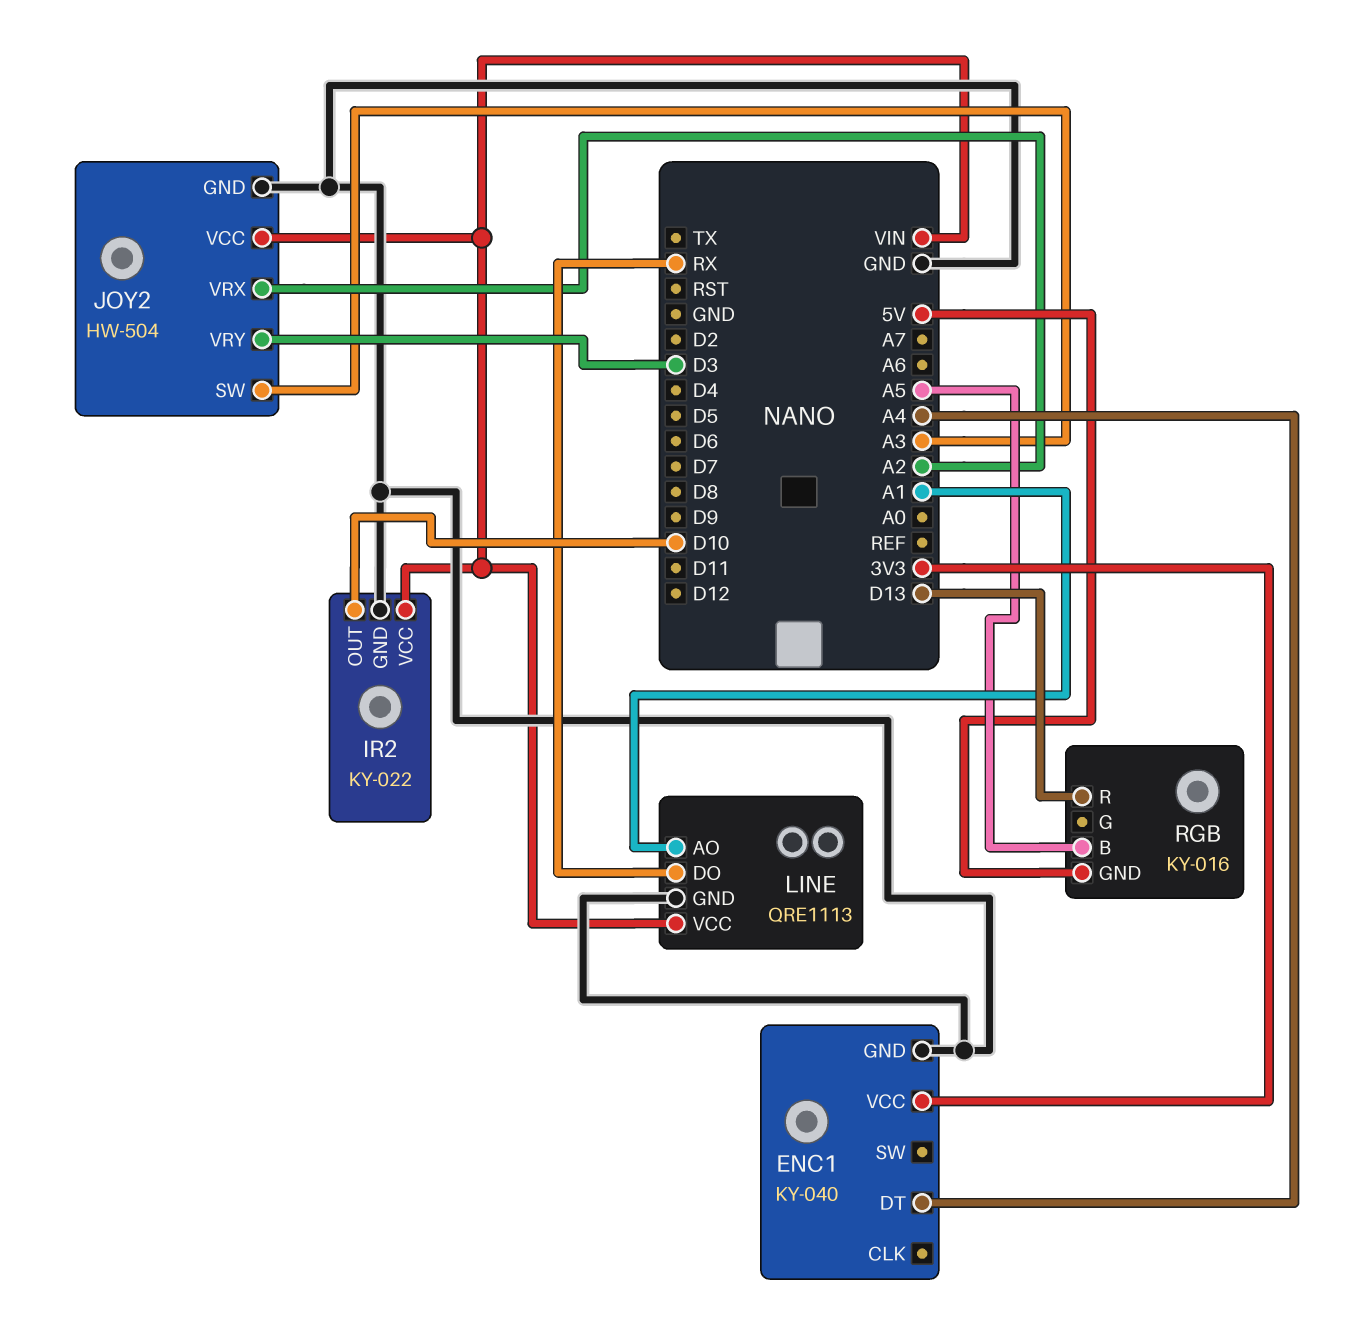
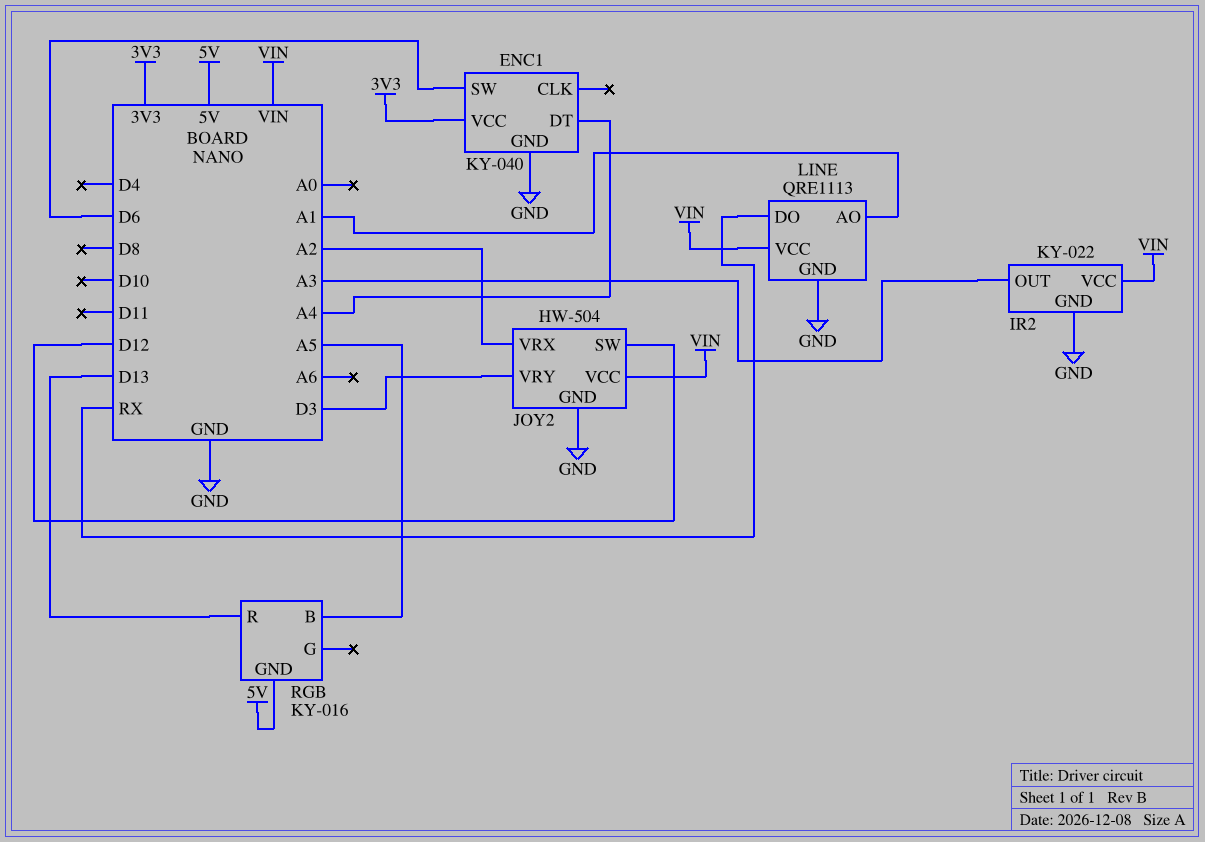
ENC1 pin SW: none -> D6
IR2 pin OUT: D10 -> A3
JOY2 pin SW: A3 -> D12

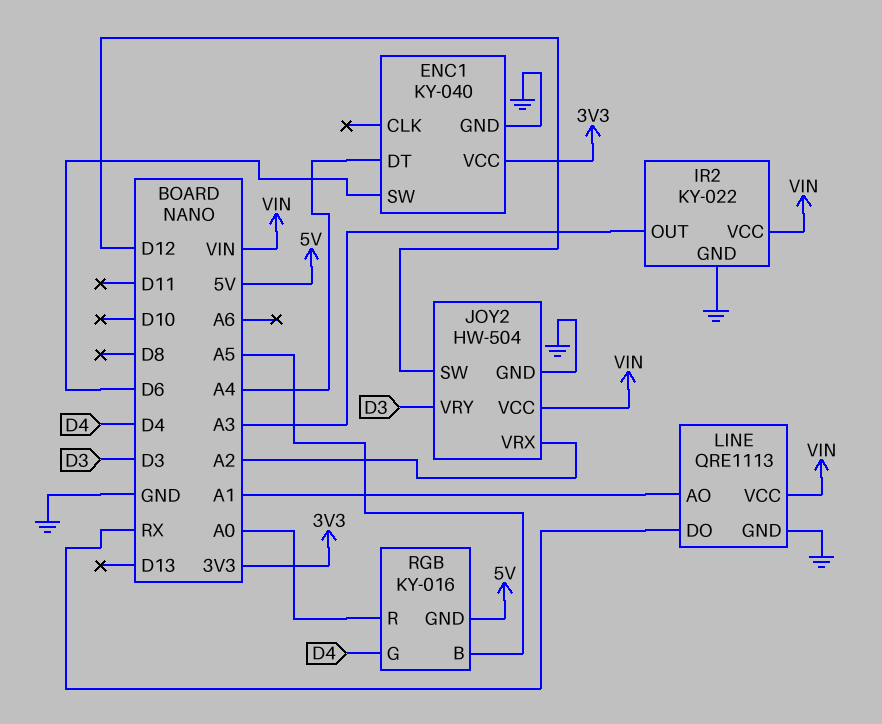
RGB pin G: none -> D4
RGB pin R: D13 -> A0

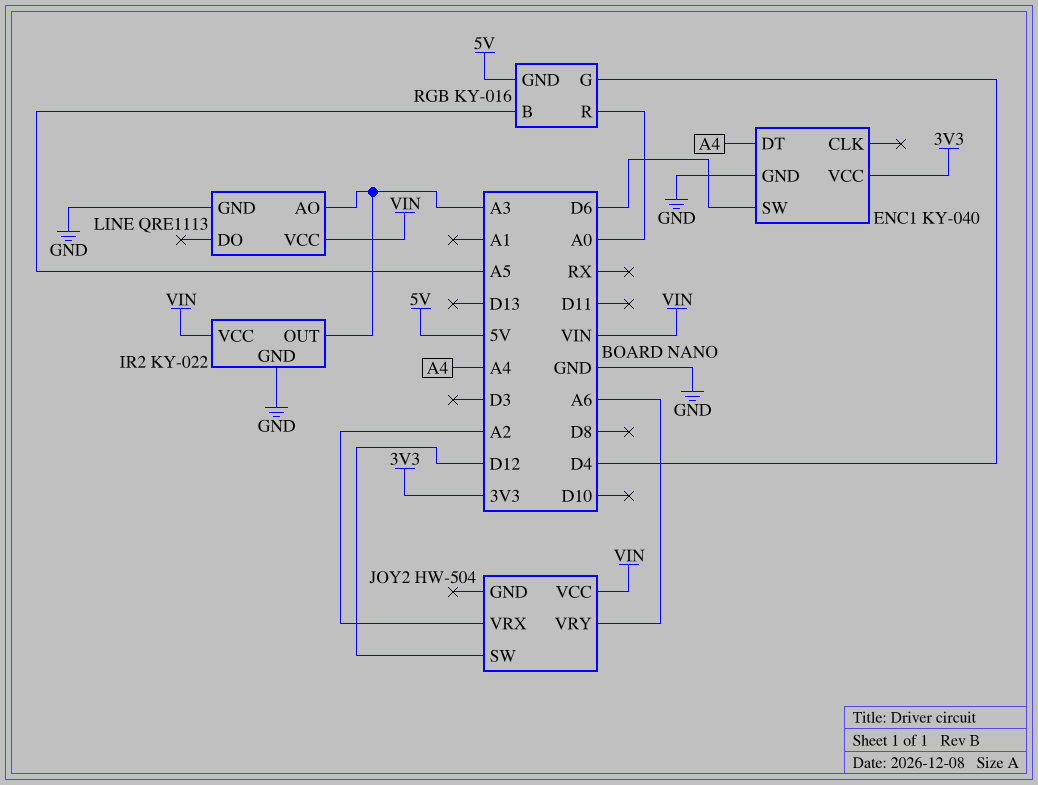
JOY2 pin GND: GND -> none
JOY2 pin VRY: D3 -> A6
LINE pin AO: A1 -> A3
LINE pin DO: RX -> none

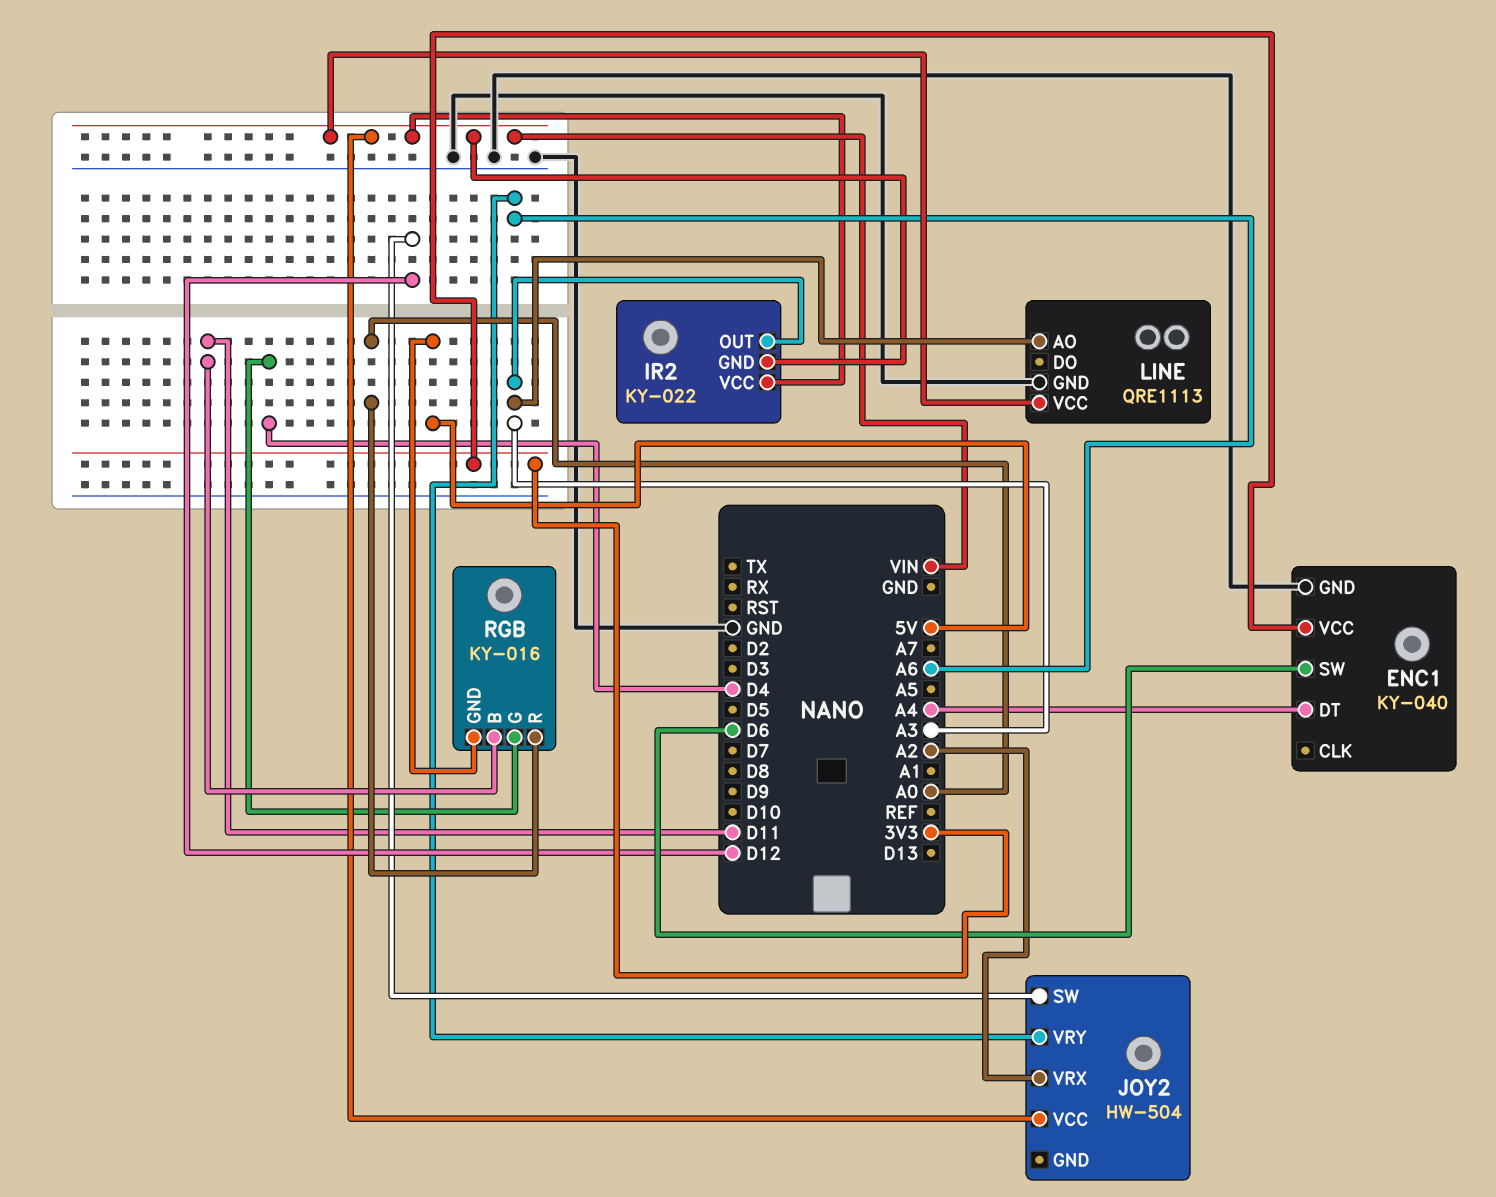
IR2 pin GND: GND -> VIN
RGB pin B: A5 -> D11

